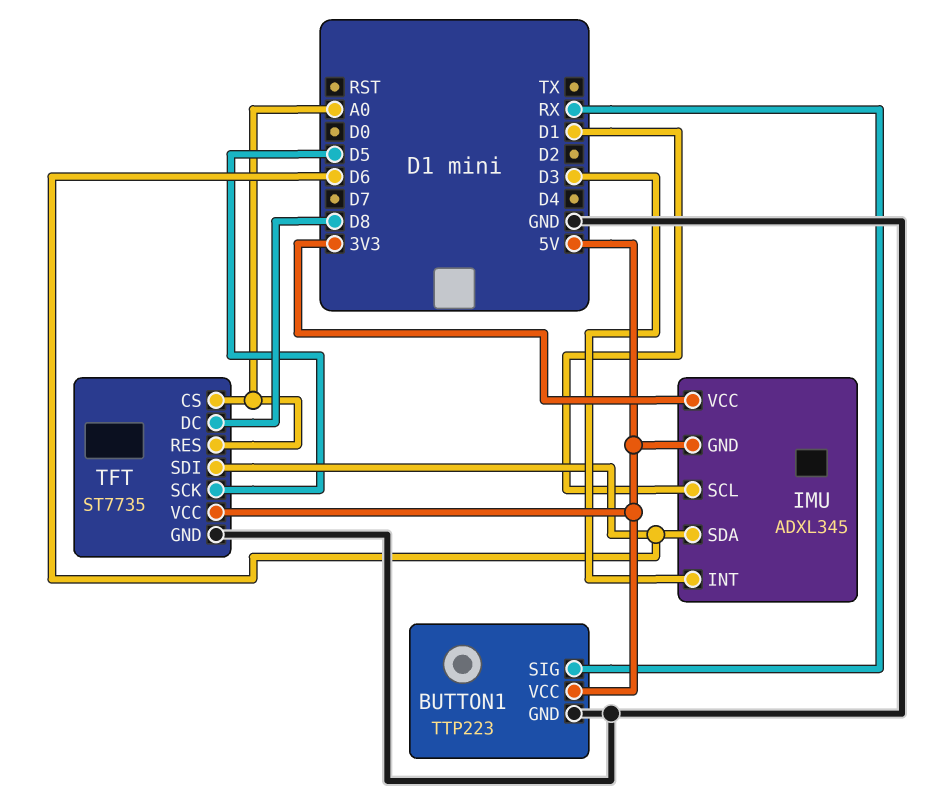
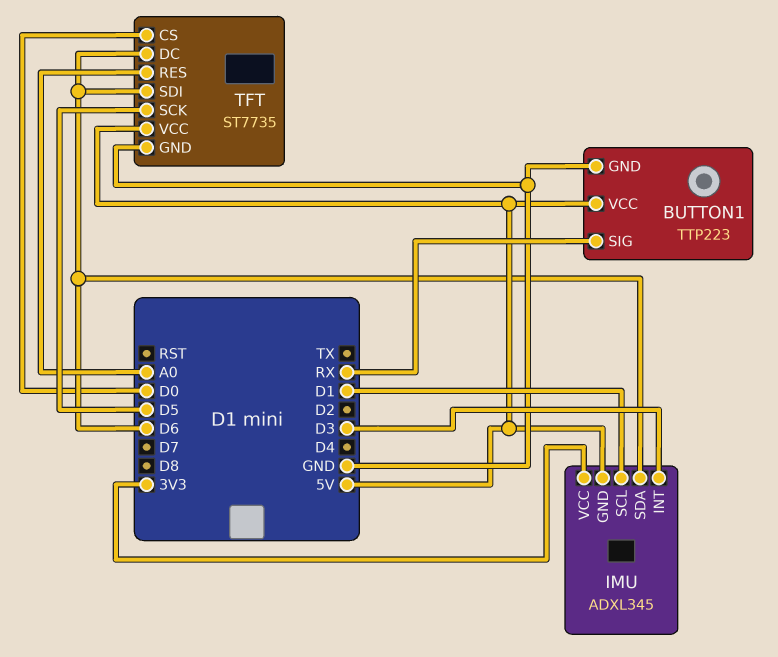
TFT pin CS: A0 -> D0
TFT pin DC: D8 -> D6

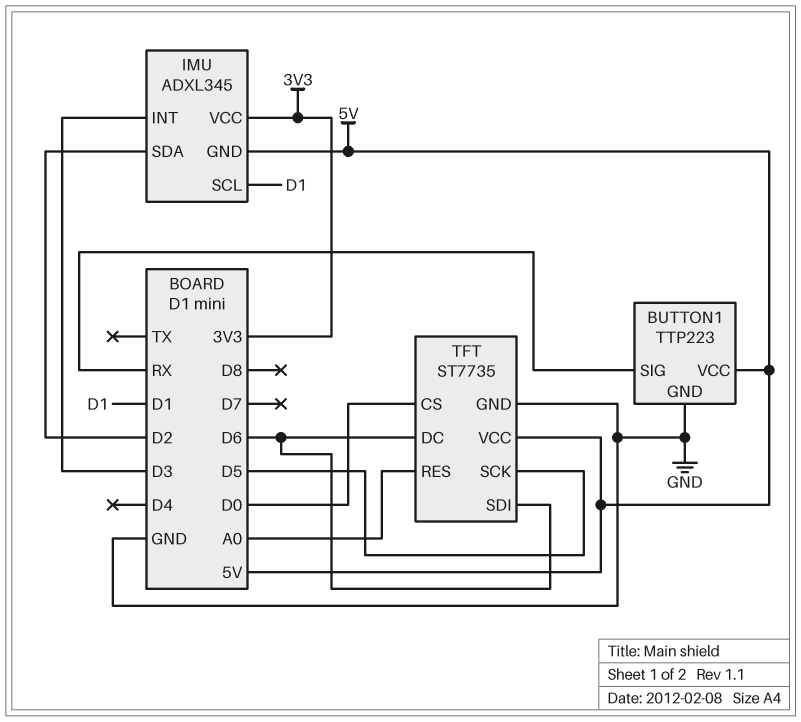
IMU pin SDA: D6 -> D2

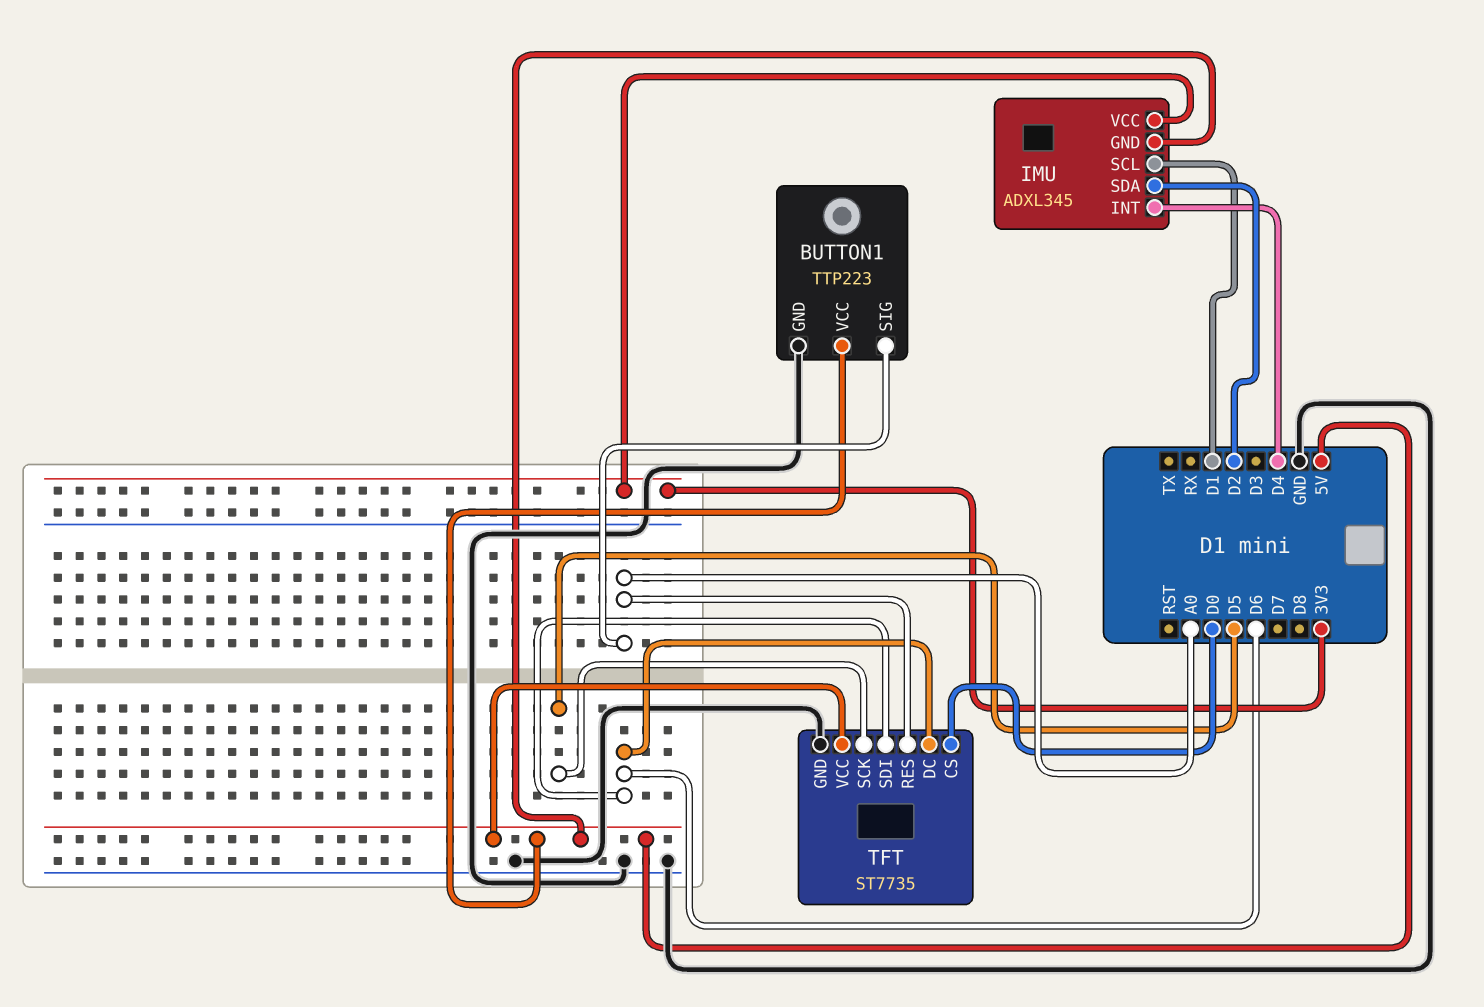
BUTTON1 pin SIG: RX -> A0
IMU pin INT: D3 -> D4

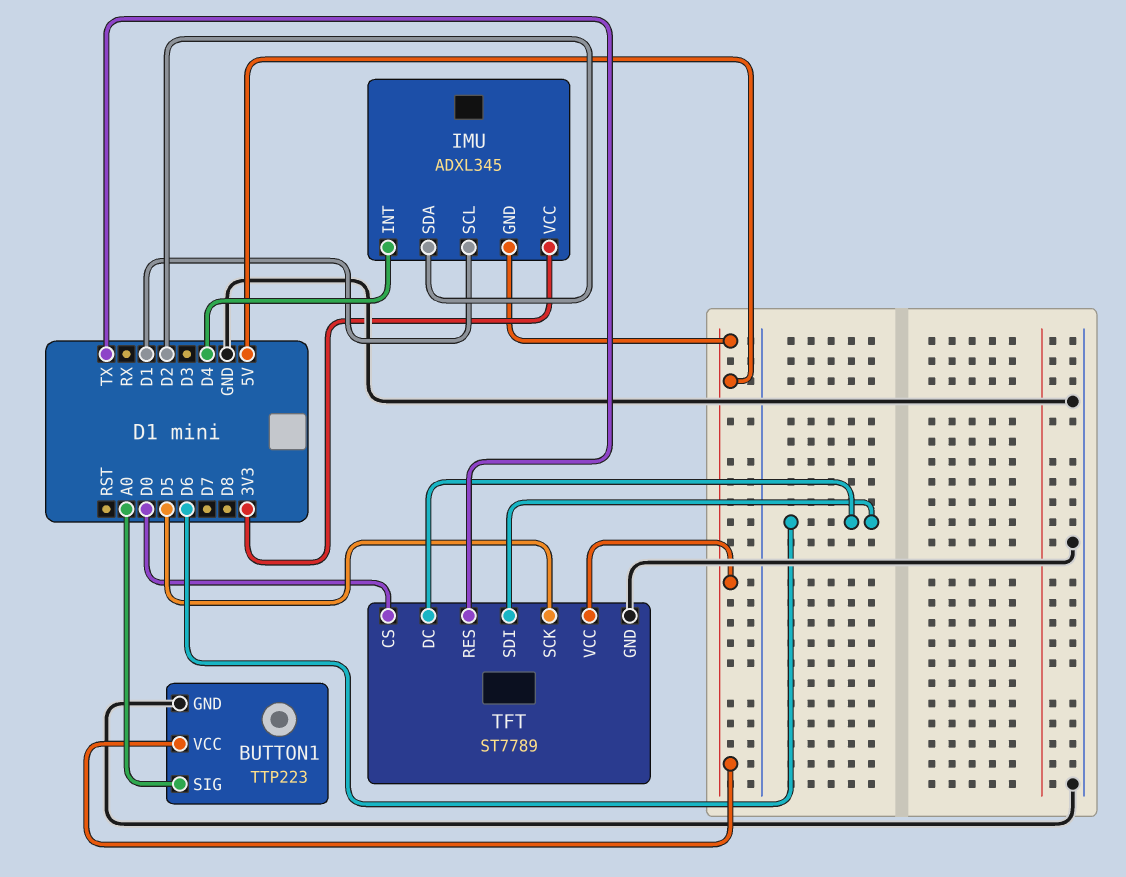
TFT: ST7735 -> ST7789
TFT pin RES: A0 -> TX

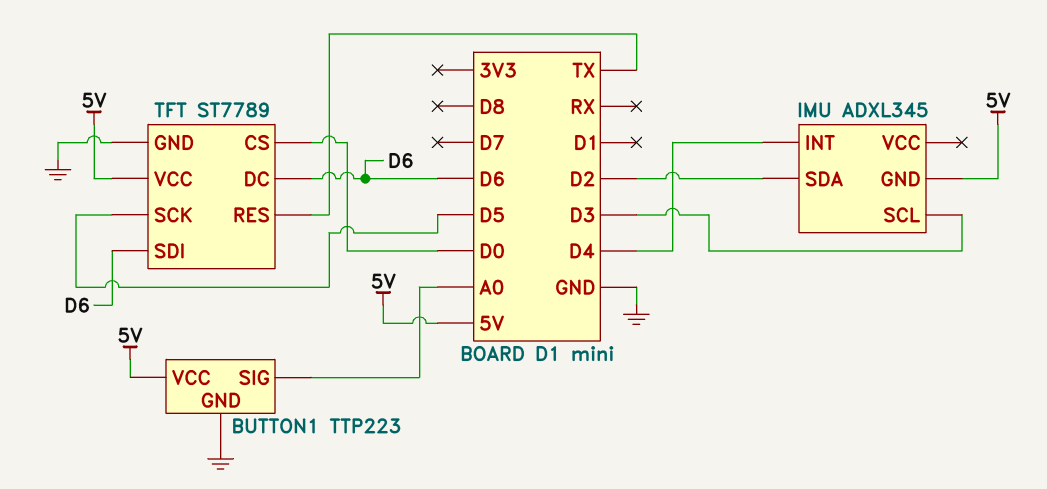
IMU pin SCL: D1 -> D3
IMU pin VCC: 3V3 -> none

